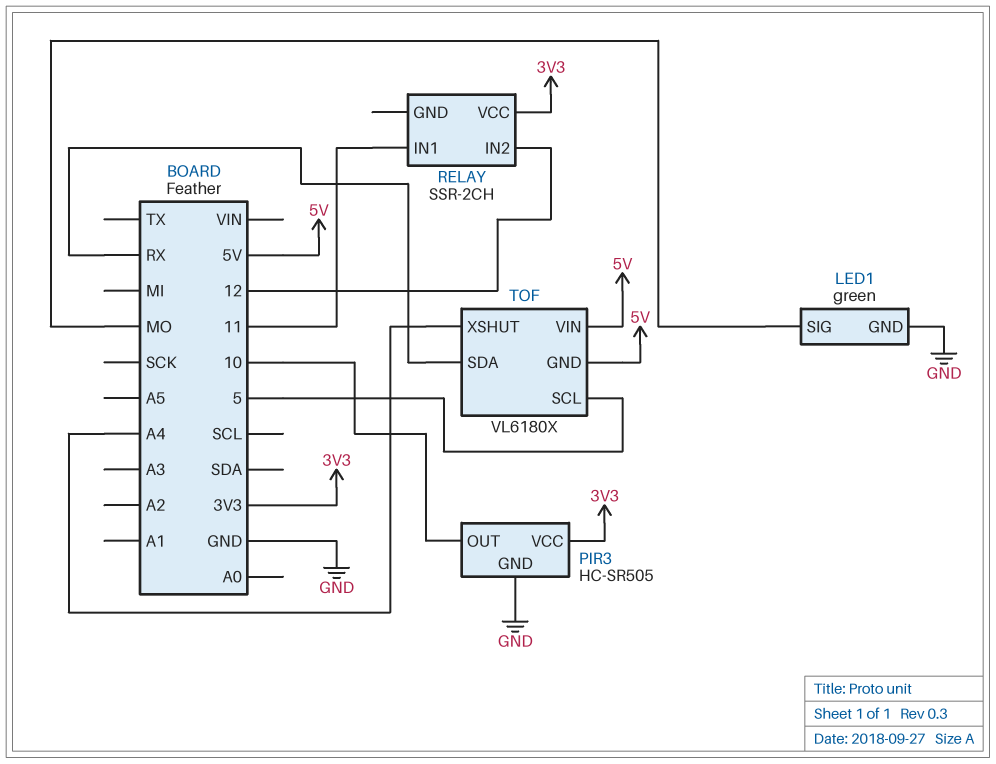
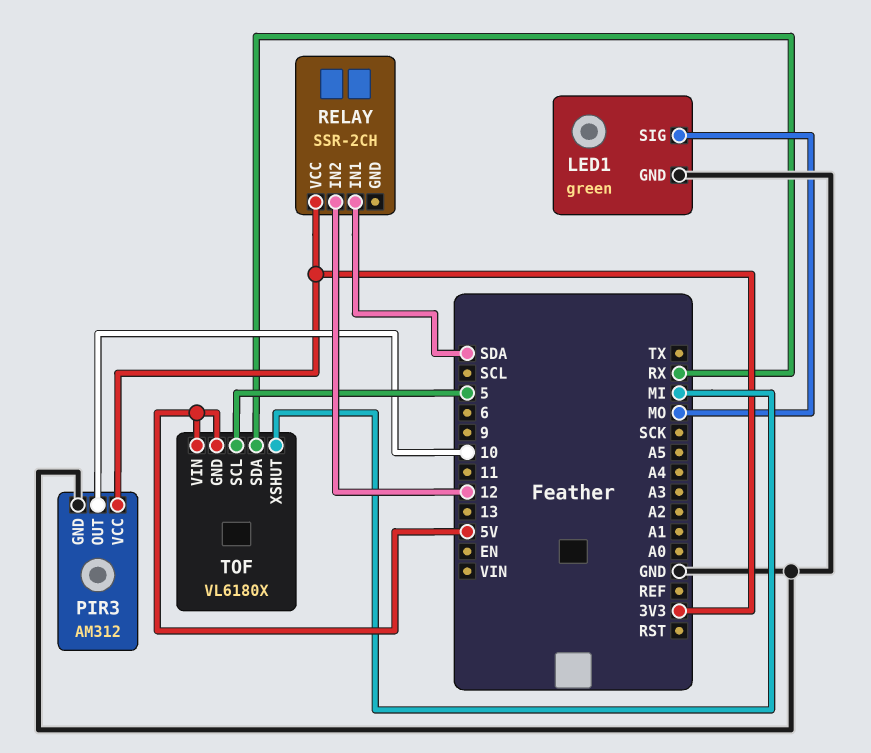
PIR3: HC-SR505 -> AM312
RELAY pin IN1: 11 -> SDA
TOF pin XSHUT: A4 -> MI

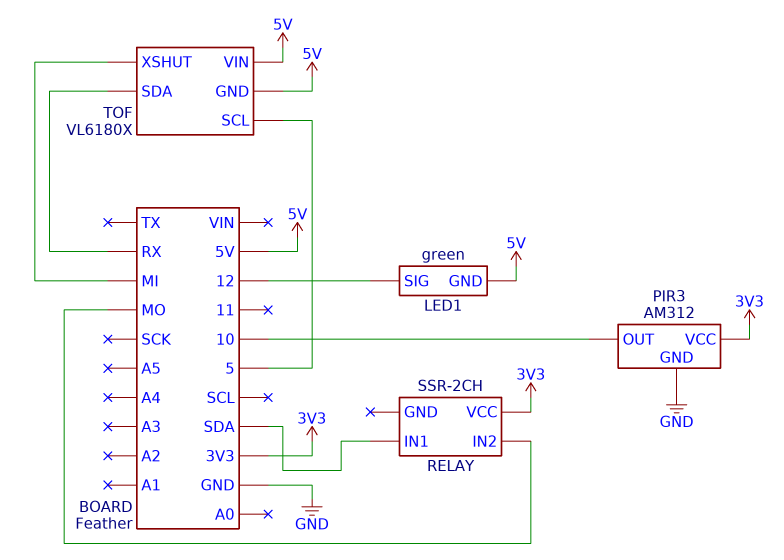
LED1 pin GND: GND -> 5V
LED1 pin SIG: MO -> 12
RELAY pin IN2: 12 -> MO

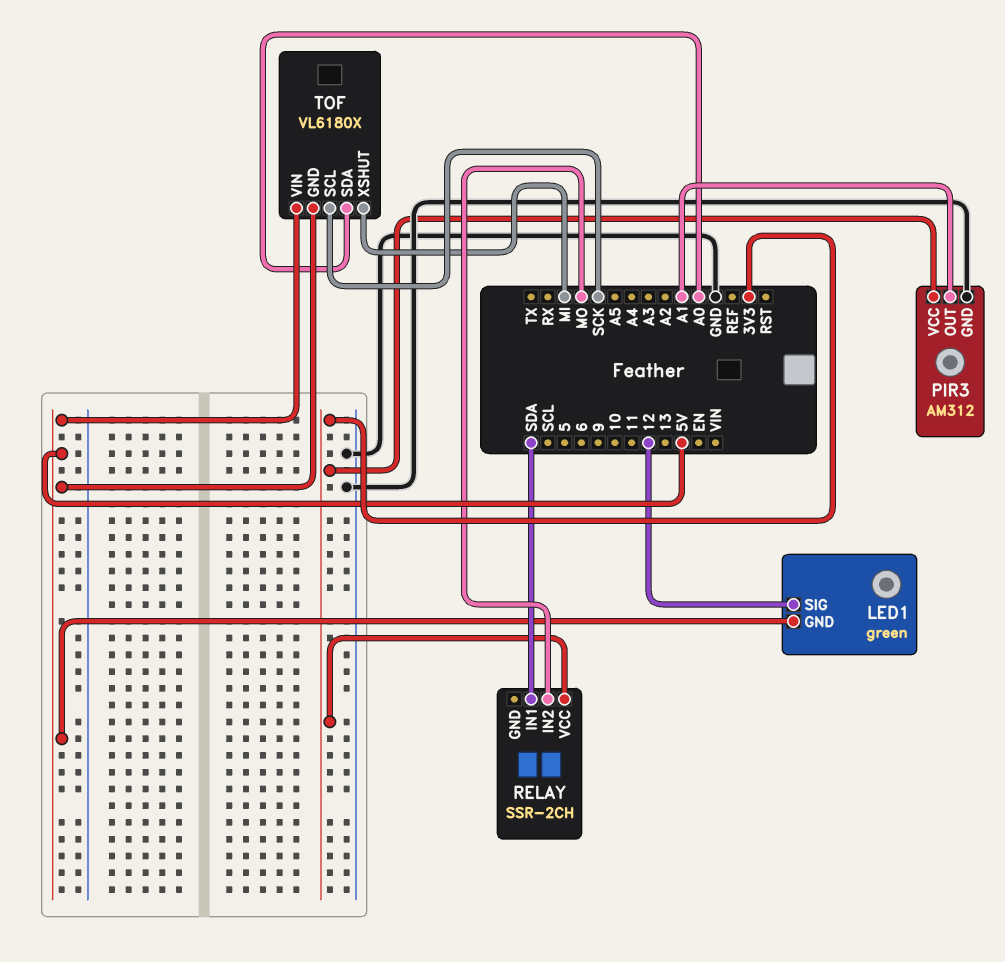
PIR3 pin OUT: 10 -> A1
TOF pin SCL: 5 -> SCK
TOF pin SDA: RX -> A0

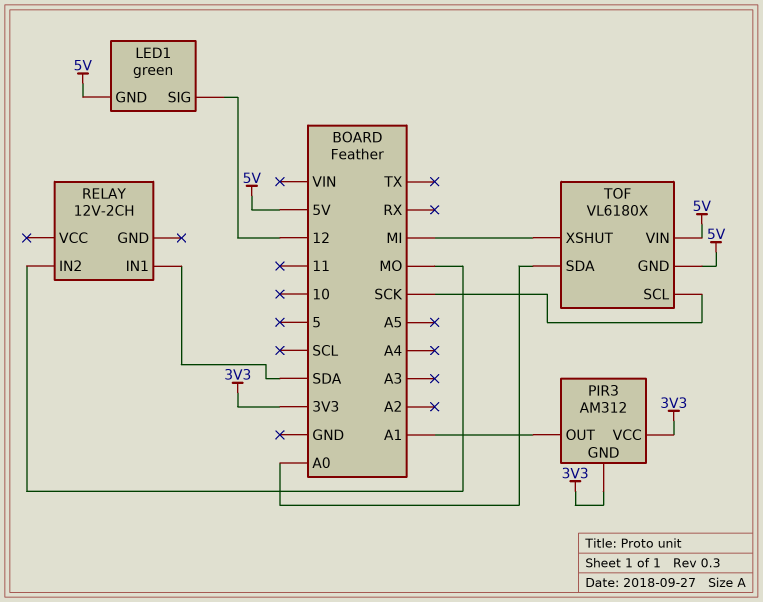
PIR3 pin GND: GND -> 3V3
RELAY: SSR-2CH -> 12V-2CH
RELAY pin VCC: 3V3 -> none

